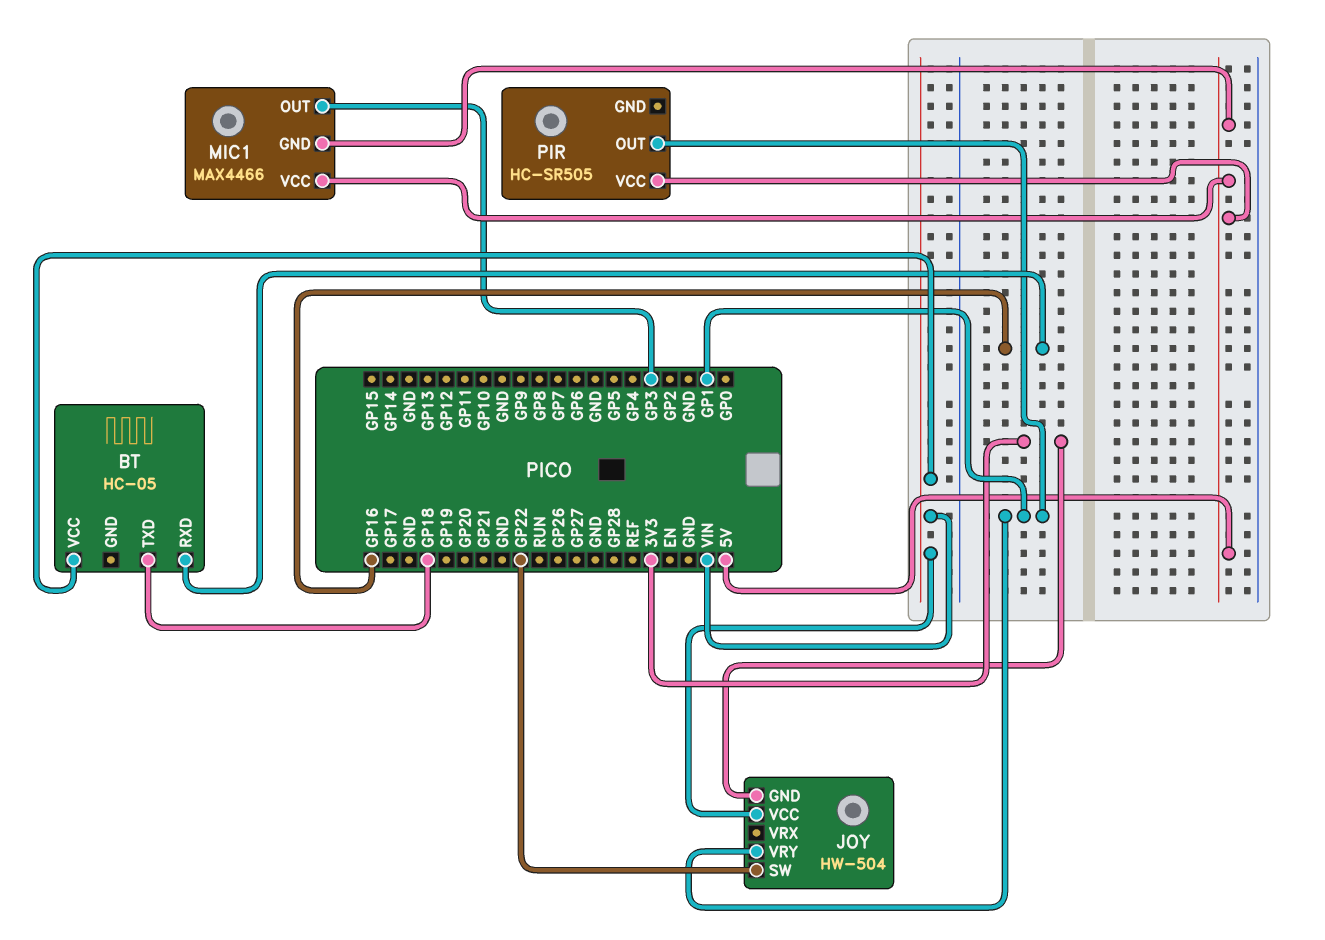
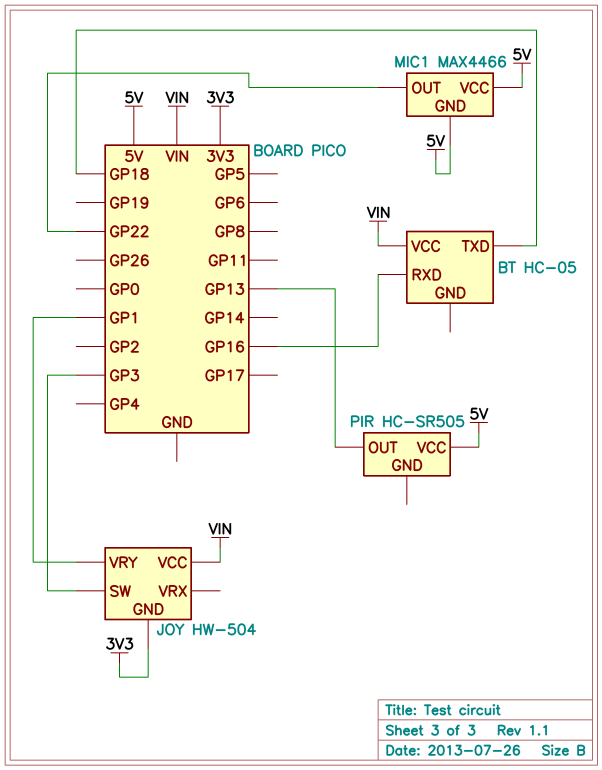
JOY pin SW: GP22 -> GP3
MIC1 pin OUT: GP3 -> GP22
PIR pin OUT: GP1 -> GP13

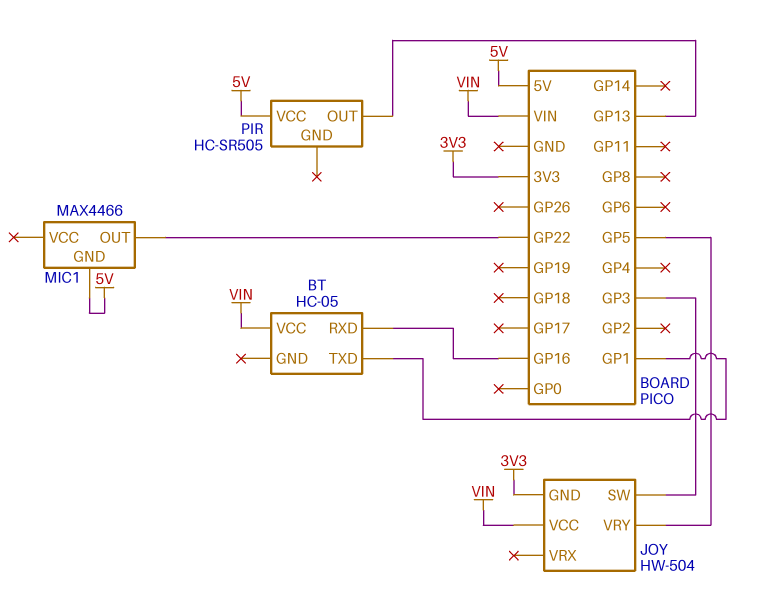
BT pin TXD: GP18 -> GP1
JOY pin VRY: GP1 -> GP5
MIC1 pin VCC: 5V -> none

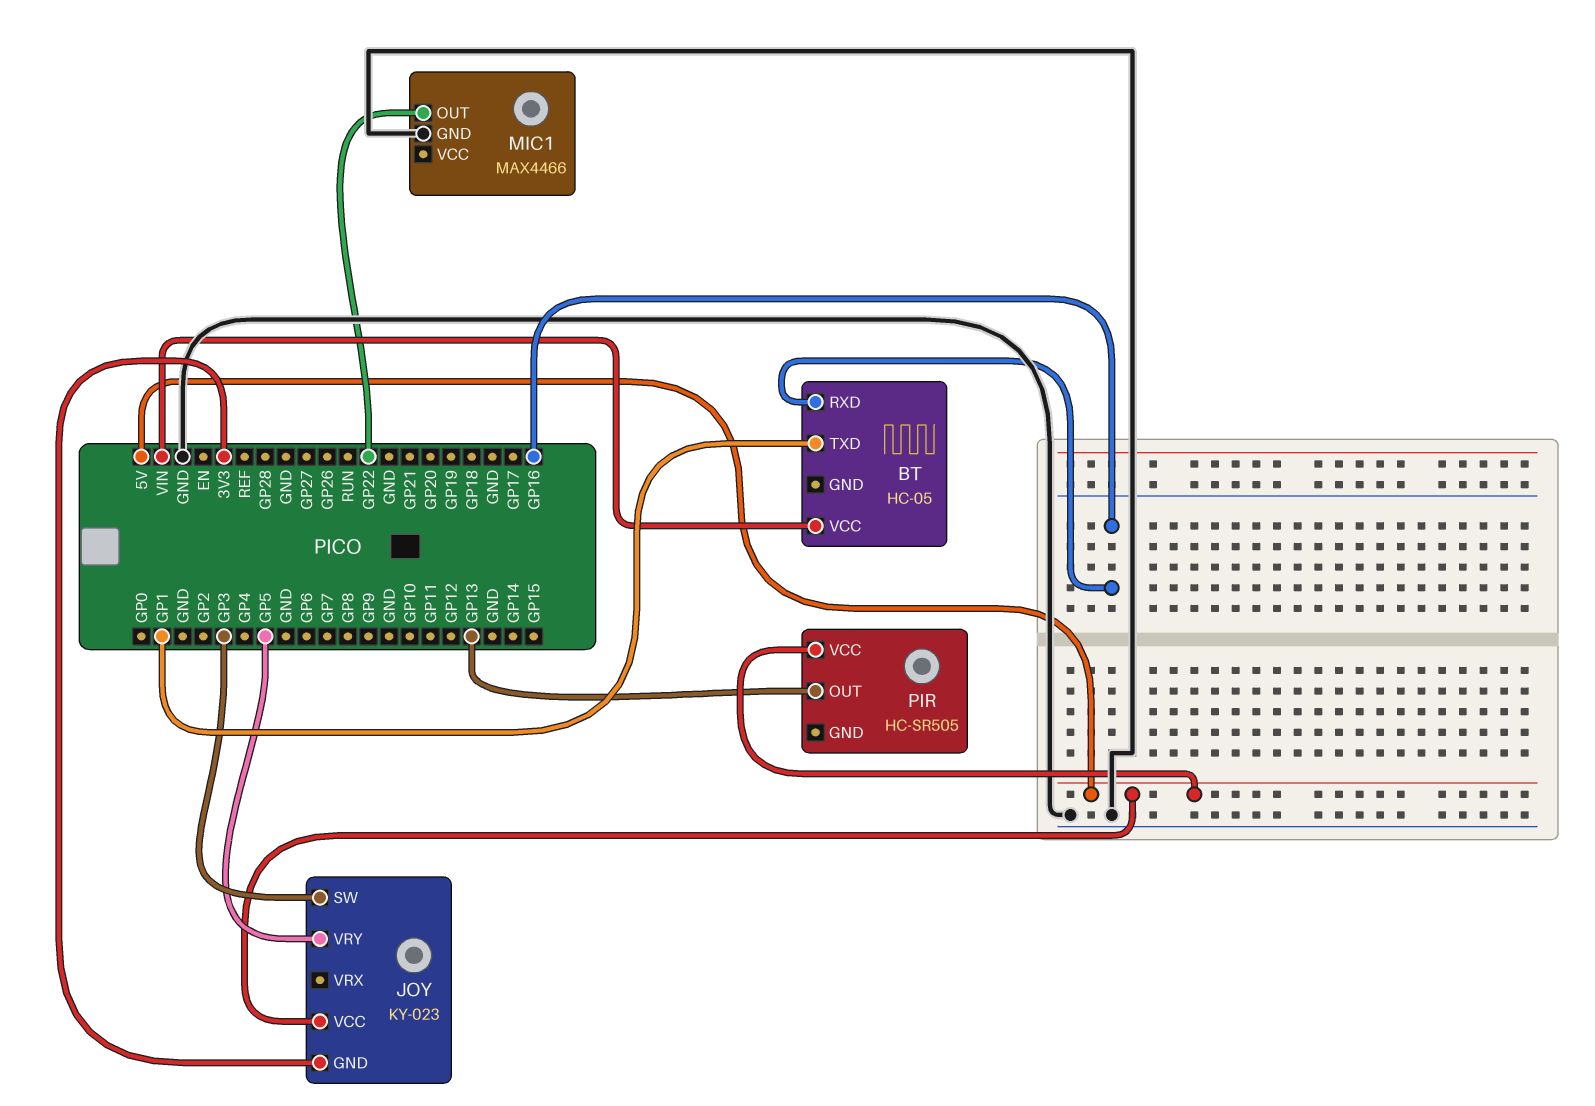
JOY: HW-504 -> KY-023
JOY pin VCC: VIN -> 5V
MIC1 pin GND: 5V -> GND

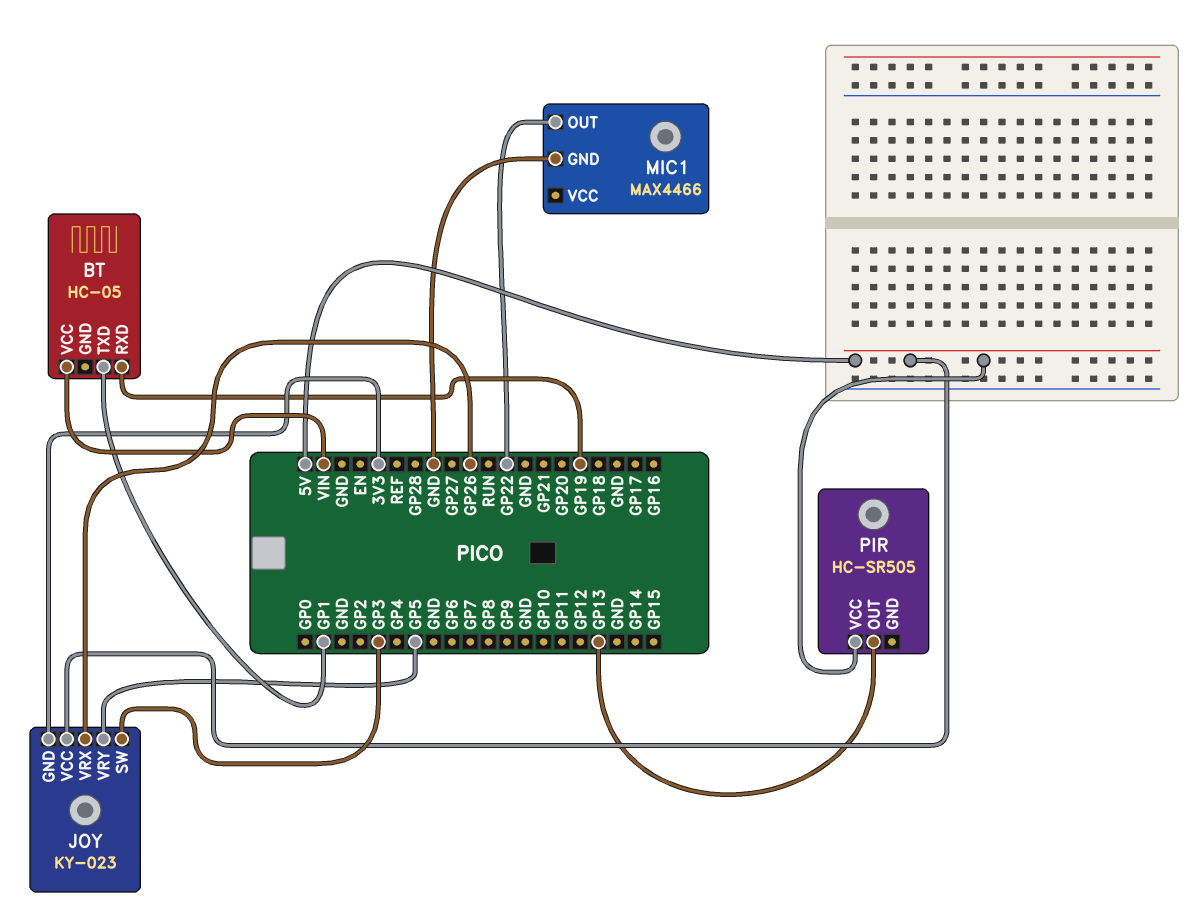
BT pin RXD: GP16 -> GP19
JOY pin VRX: none -> GP26

